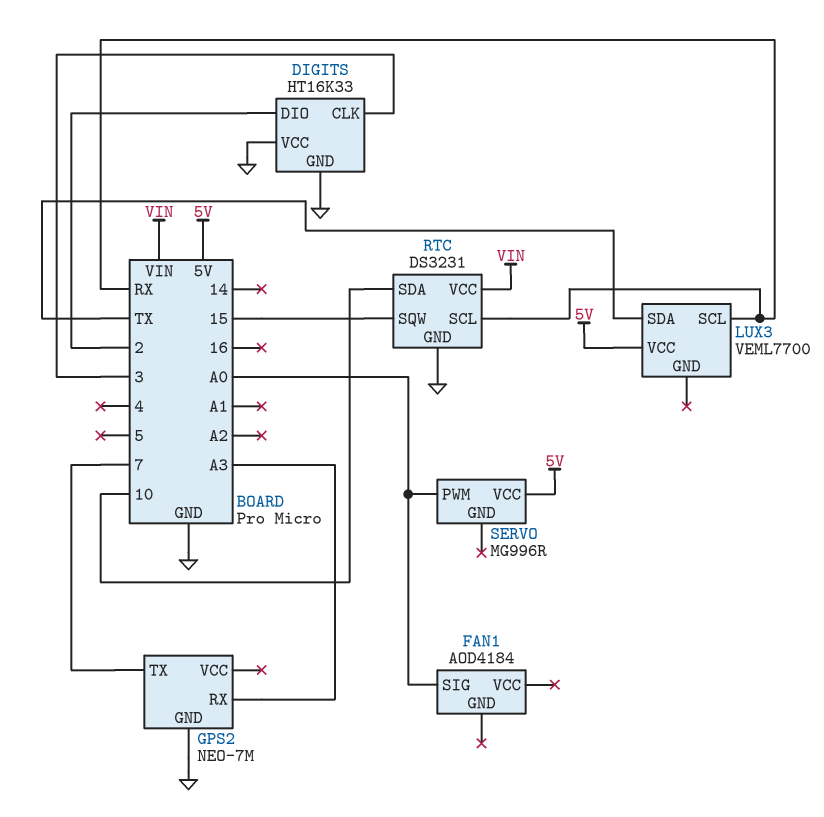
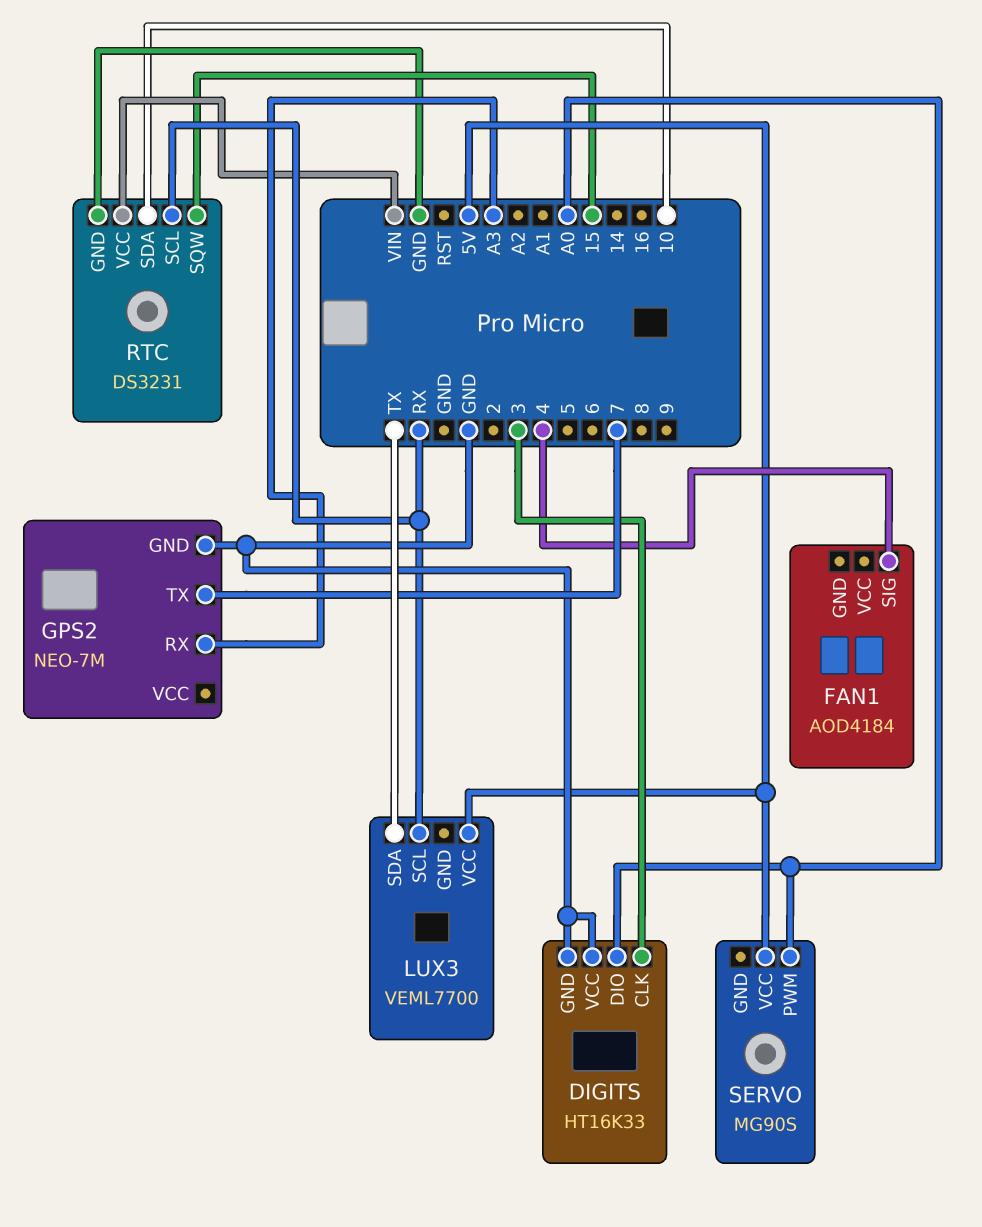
DIGITS pin DIO: 2 -> A0
FAN1 pin SIG: A0 -> 4
SERVO: MG996R -> MG90S

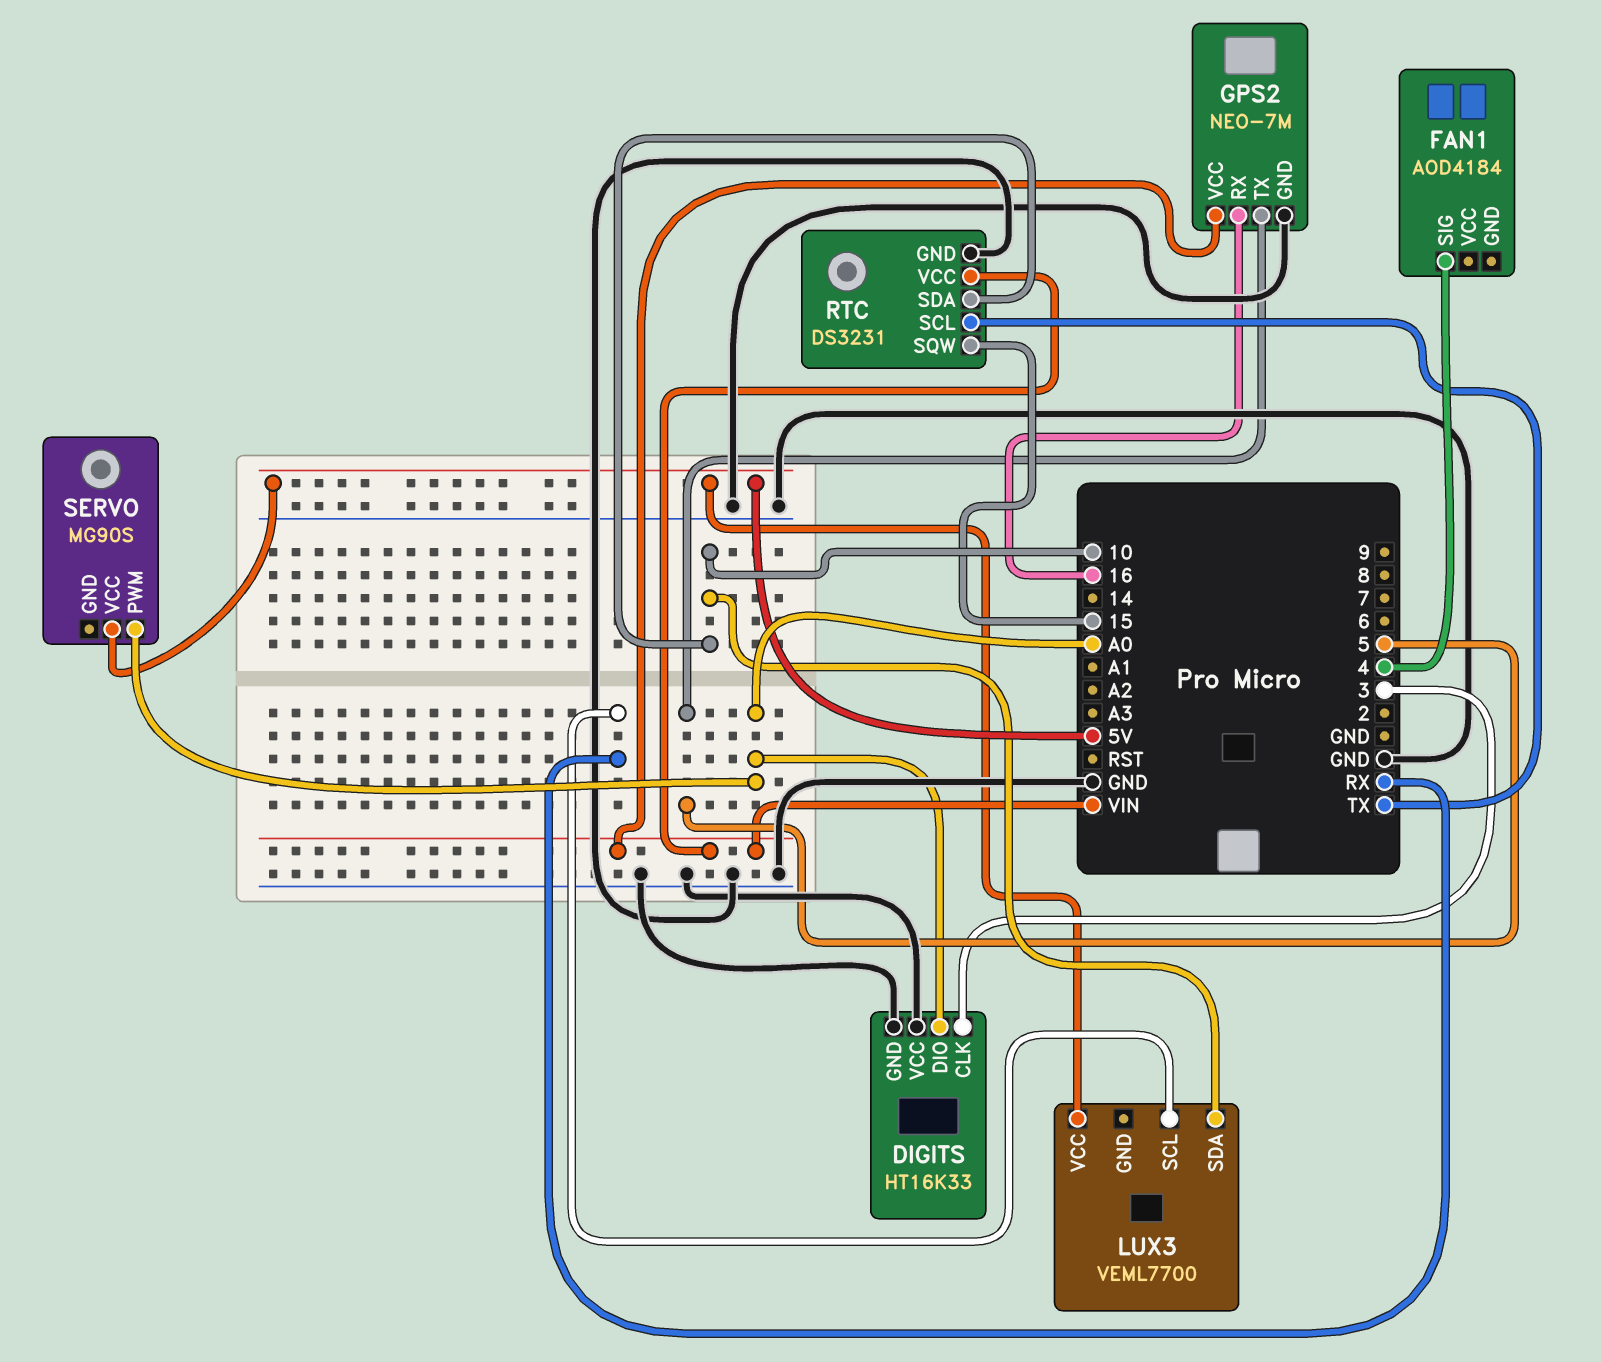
GPS2 pin RX: A3 -> 16
GPS2 pin TX: 7 -> 5
GPS2 pin VCC: none -> VIN
LUX3 pin SDA: TX -> 10
RTC pin SCL: RX -> TX

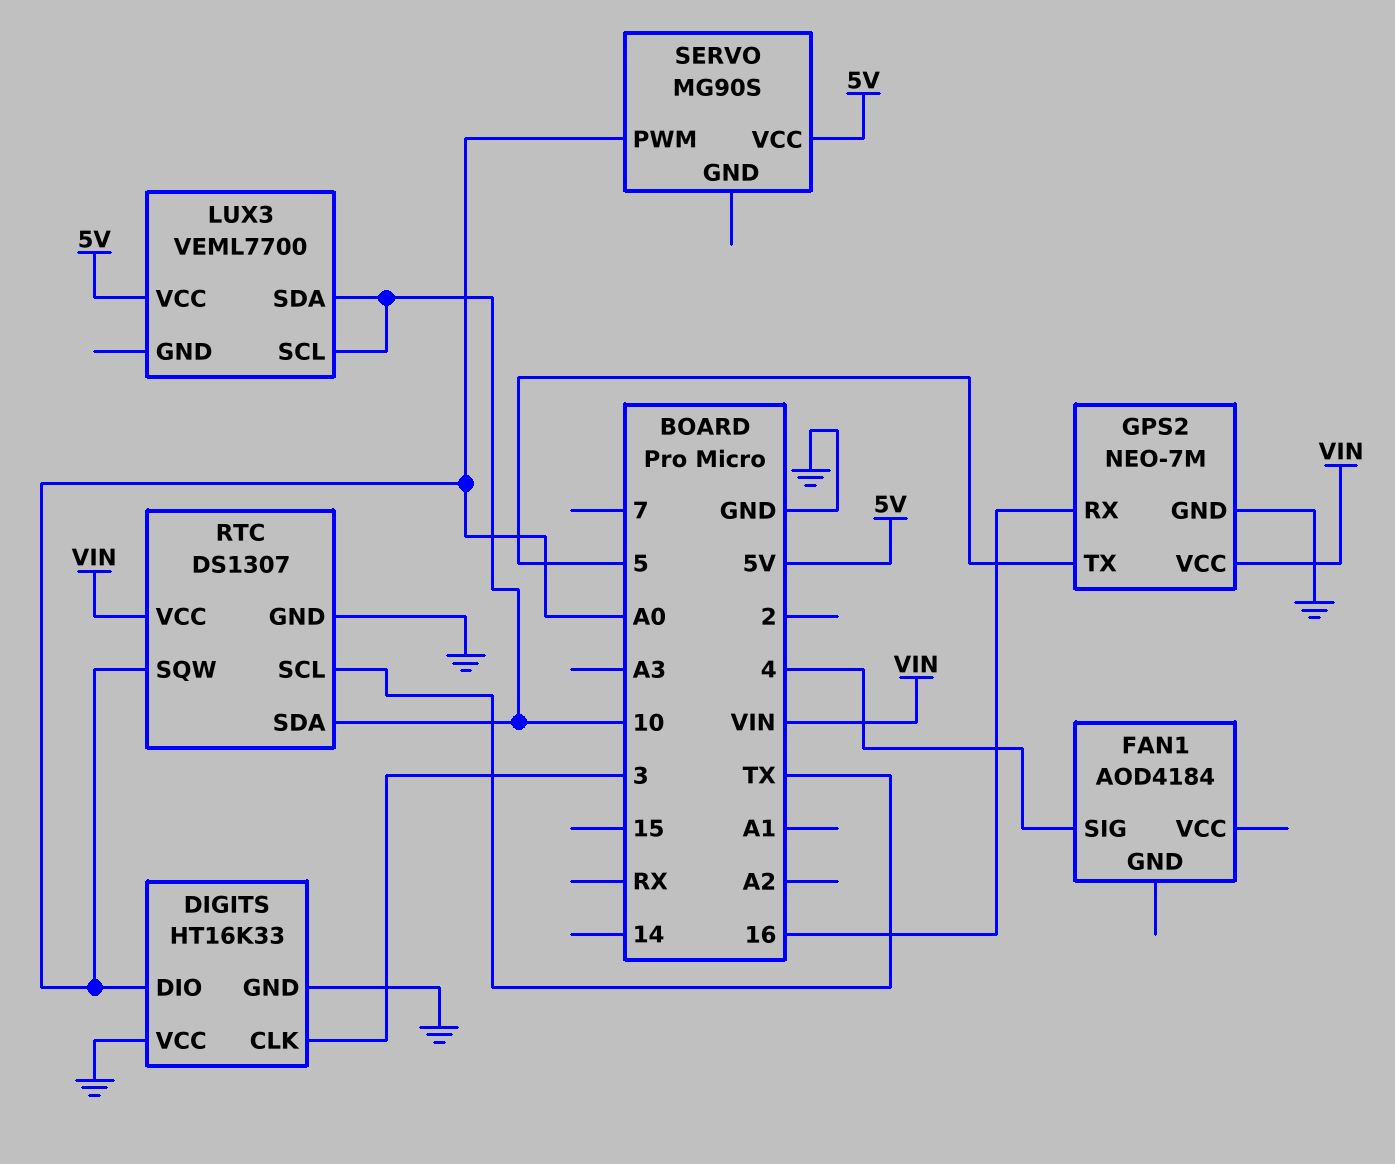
LUX3 pin SCL: RX -> 10
RTC: DS3231 -> DS1307
RTC pin SQW: 15 -> A0

